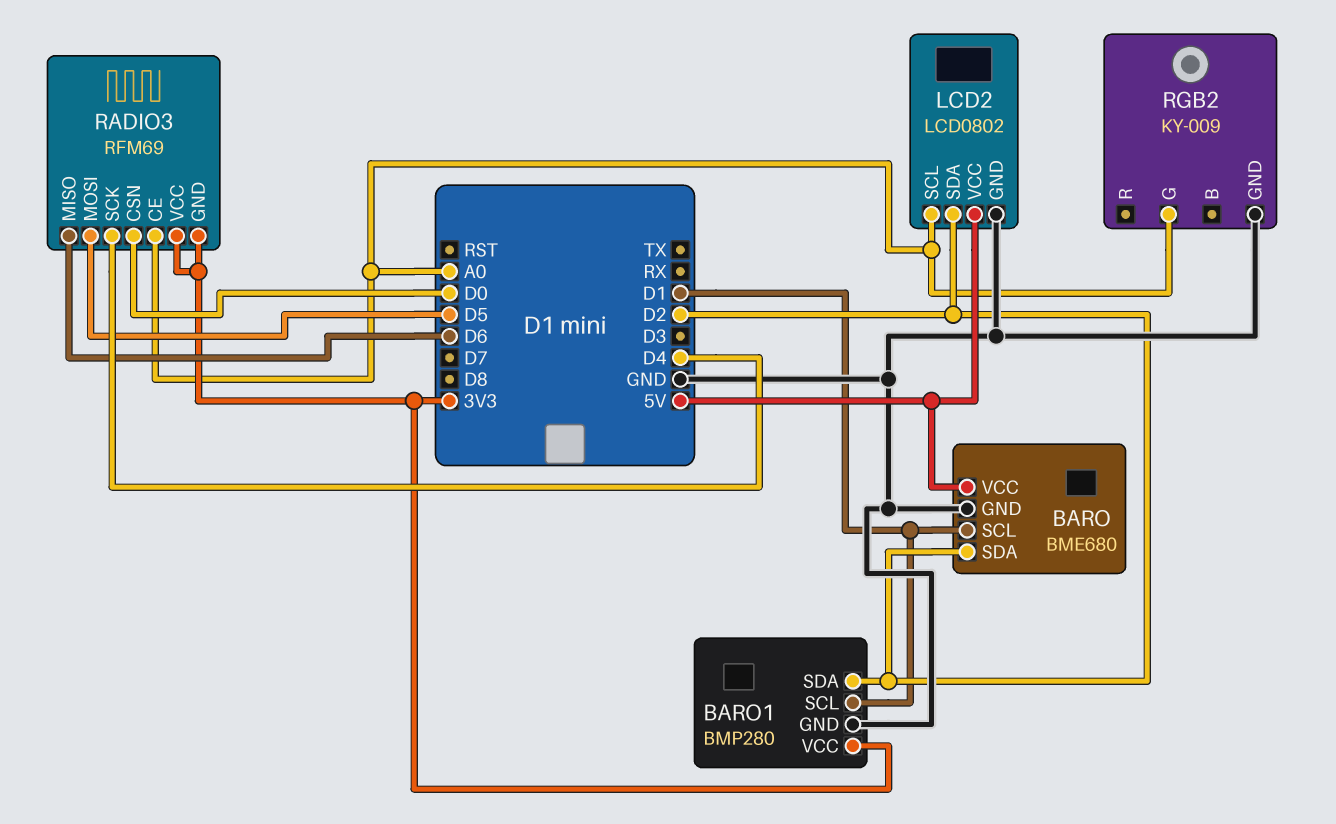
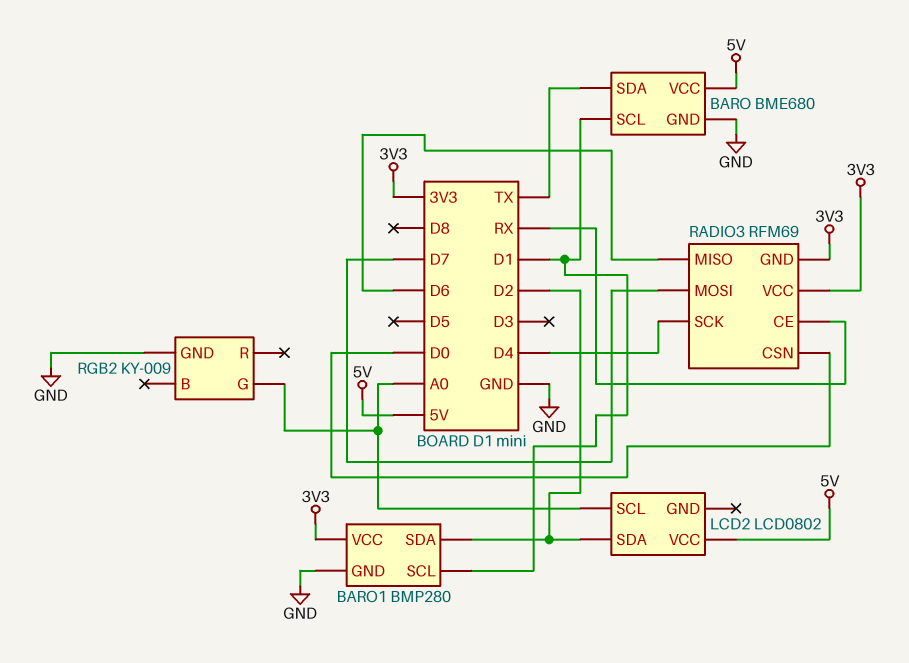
BARO pin SDA: D2 -> TX
LCD2 pin GND: GND -> none
RADIO3 pin CE: A0 -> RX
RADIO3 pin MOSI: D5 -> D7

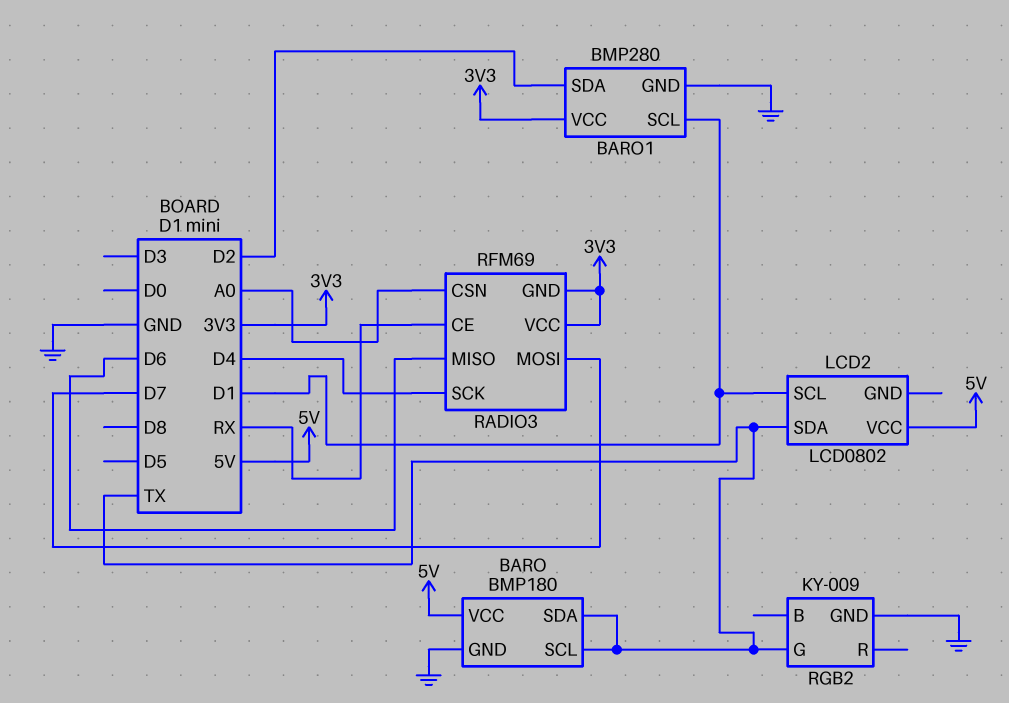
BARO: BME680 -> BMP180
BARO pin SCL: D1 -> TX
LCD2 pin SCL: A0 -> D1
LCD2 pin SDA: D2 -> TX
RADIO3 pin CSN: D0 -> A0
RGB2 pin G: A0 -> TX

